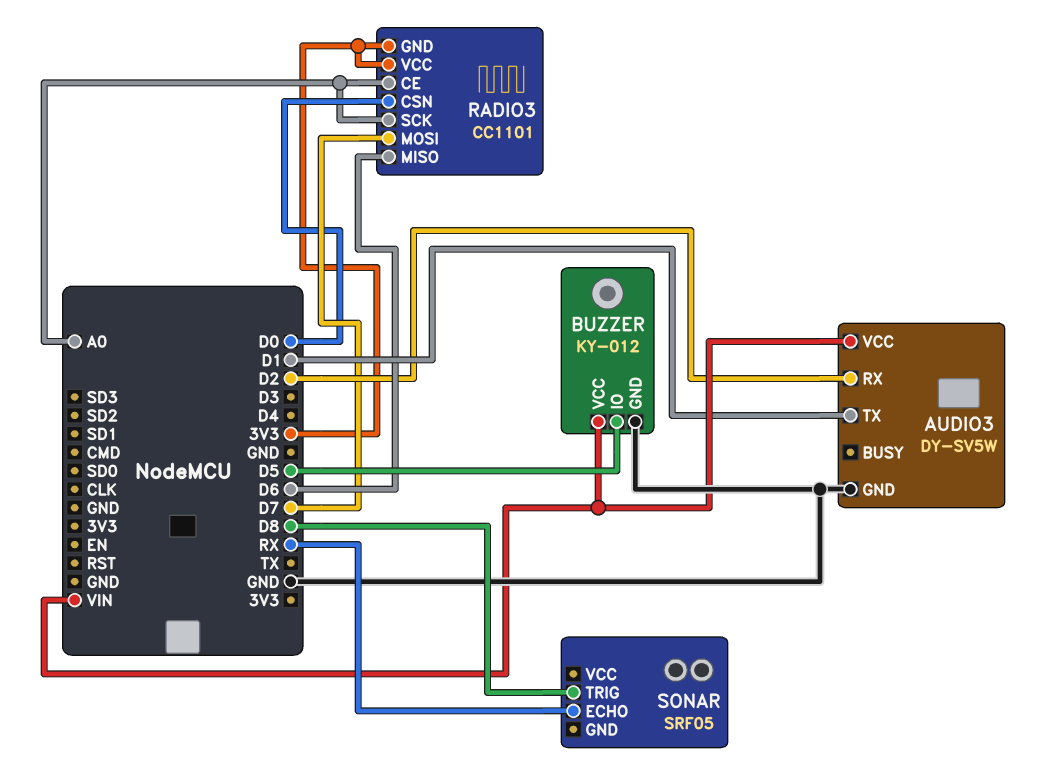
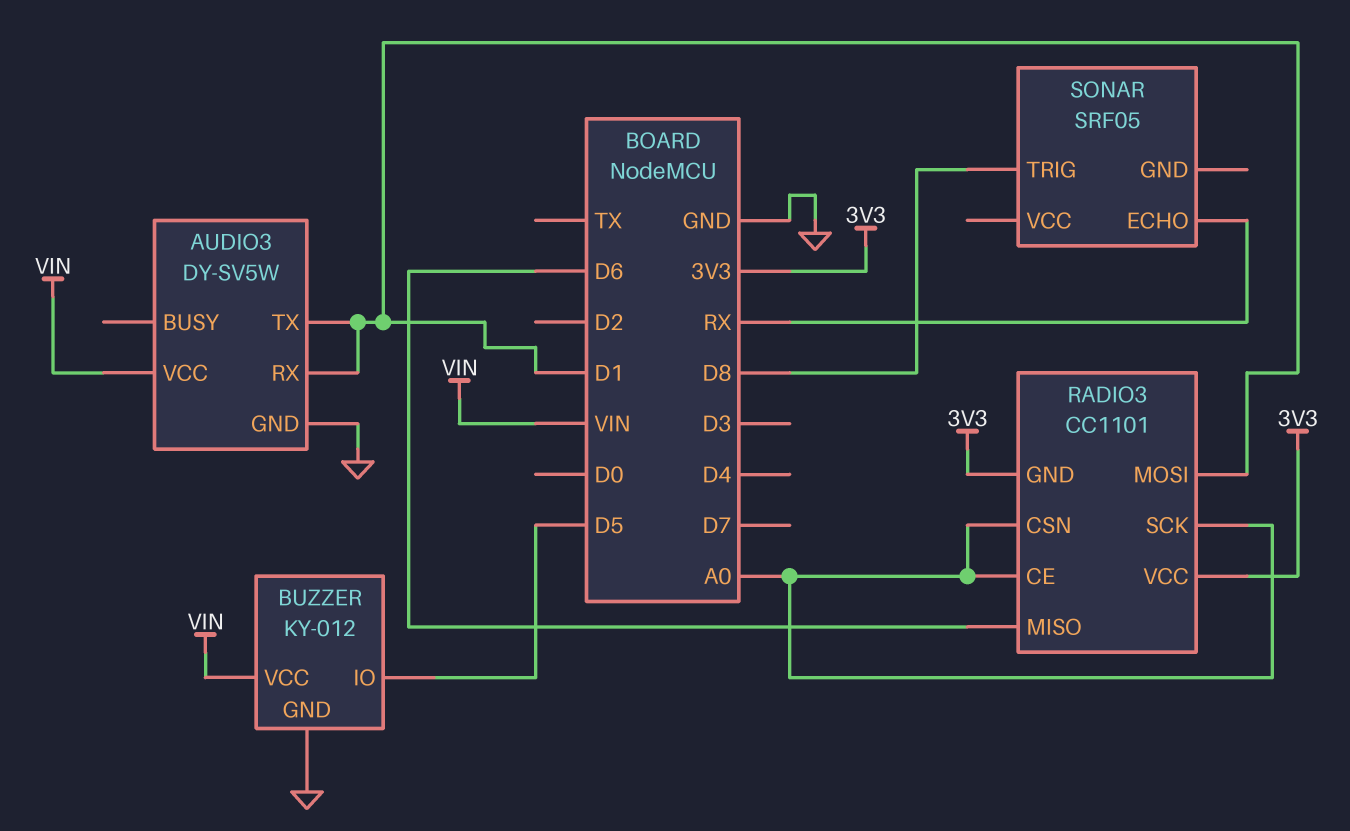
AUDIO3 pin RX: D2 -> D1
RADIO3 pin CSN: D0 -> A0
RADIO3 pin MOSI: D7 -> D1

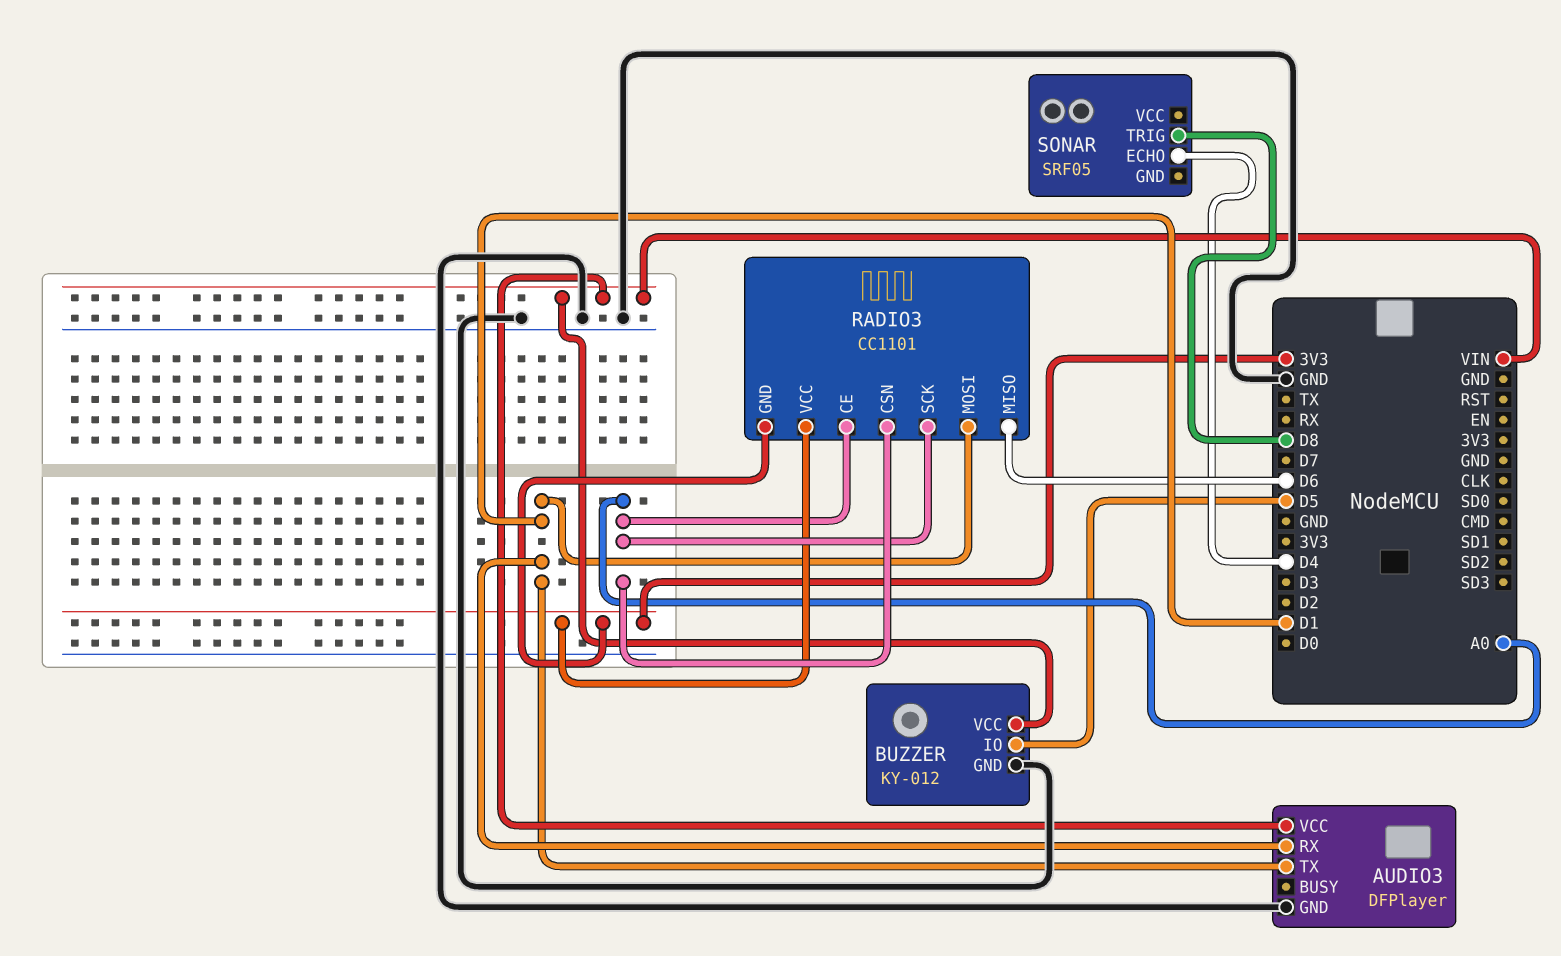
AUDIO3: DY-SV5W -> DFPlayer
SONAR pin ECHO: RX -> D4

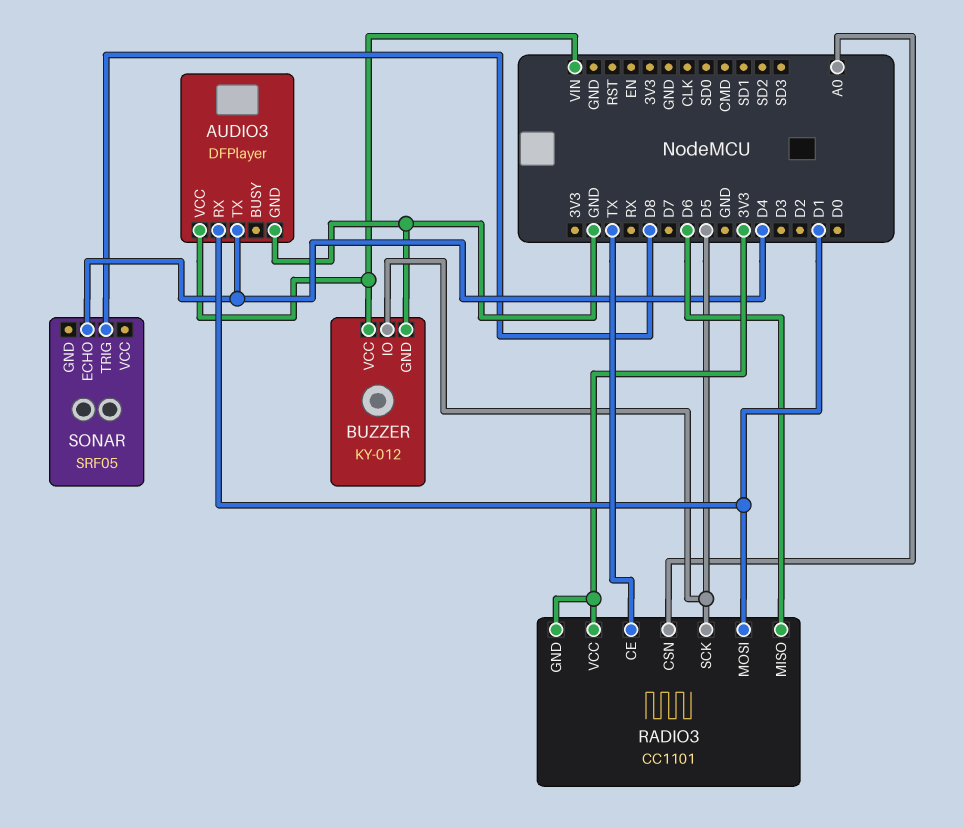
AUDIO3 pin TX: D1 -> D4
RADIO3 pin CE: A0 -> TX
RADIO3 pin SCK: A0 -> D5

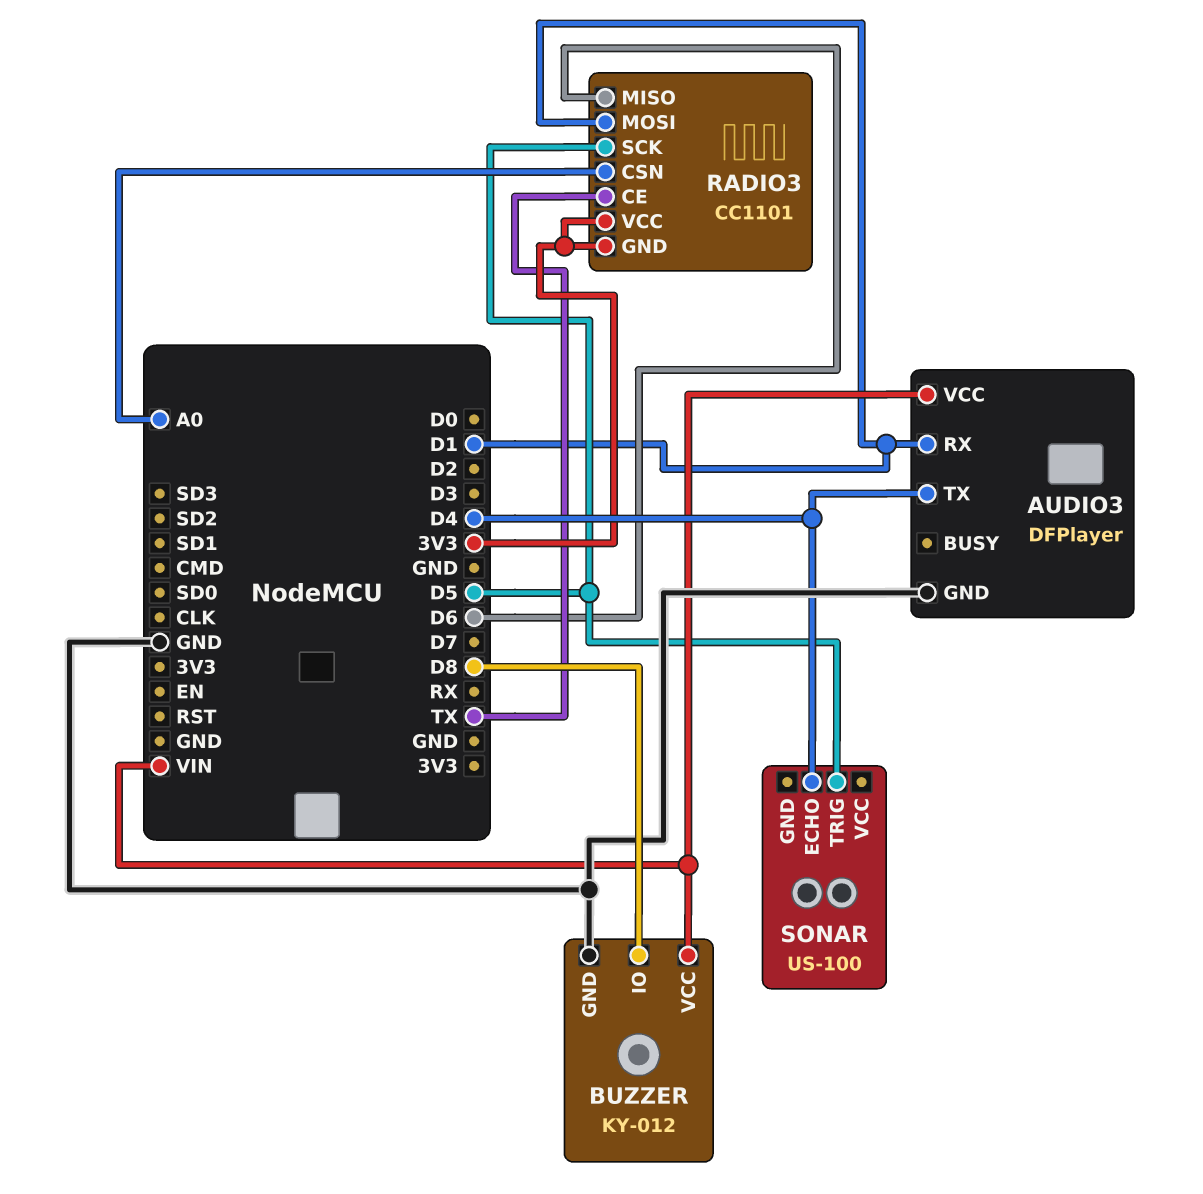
BUZZER pin IO: D5 -> D8
SONAR: SRF05 -> US-100
SONAR pin TRIG: D8 -> D5

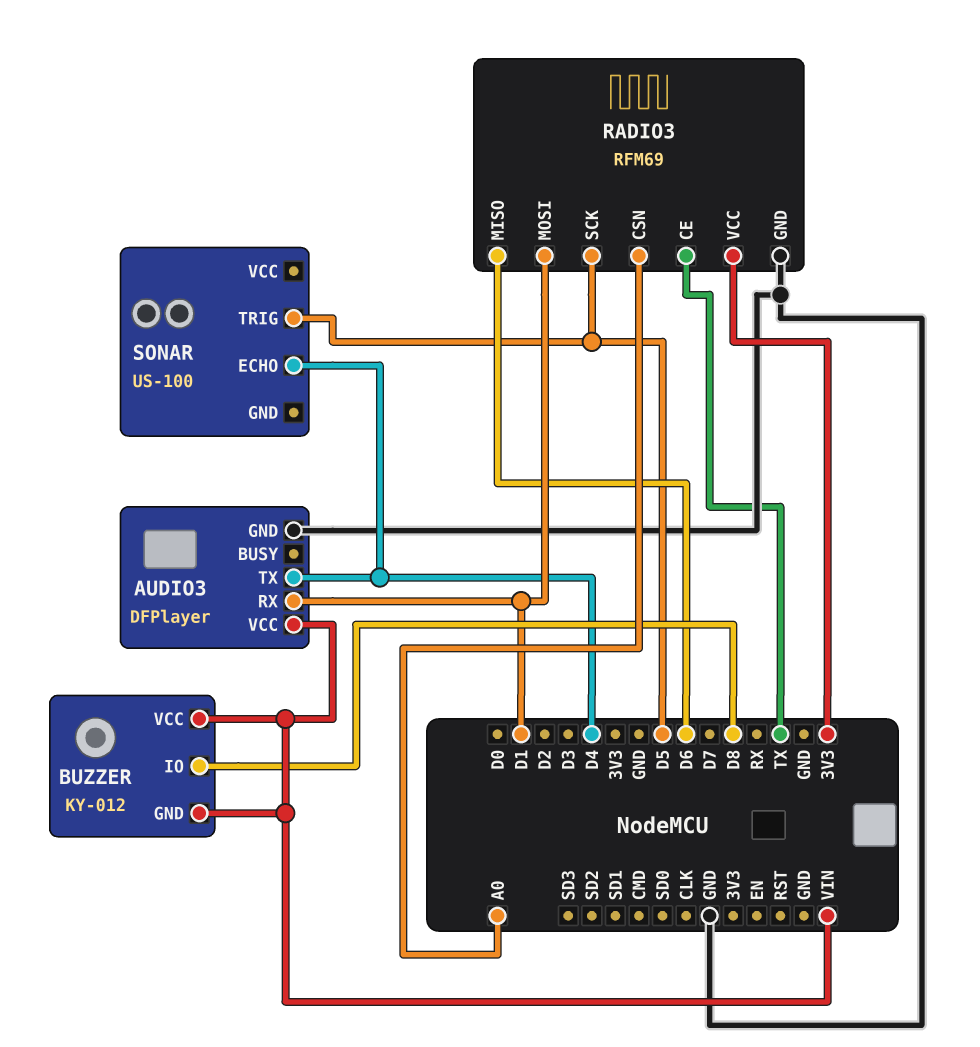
BUZZER pin GND: GND -> VIN
RADIO3: CC1101 -> RFM69
RADIO3 pin GND: 3V3 -> GND

